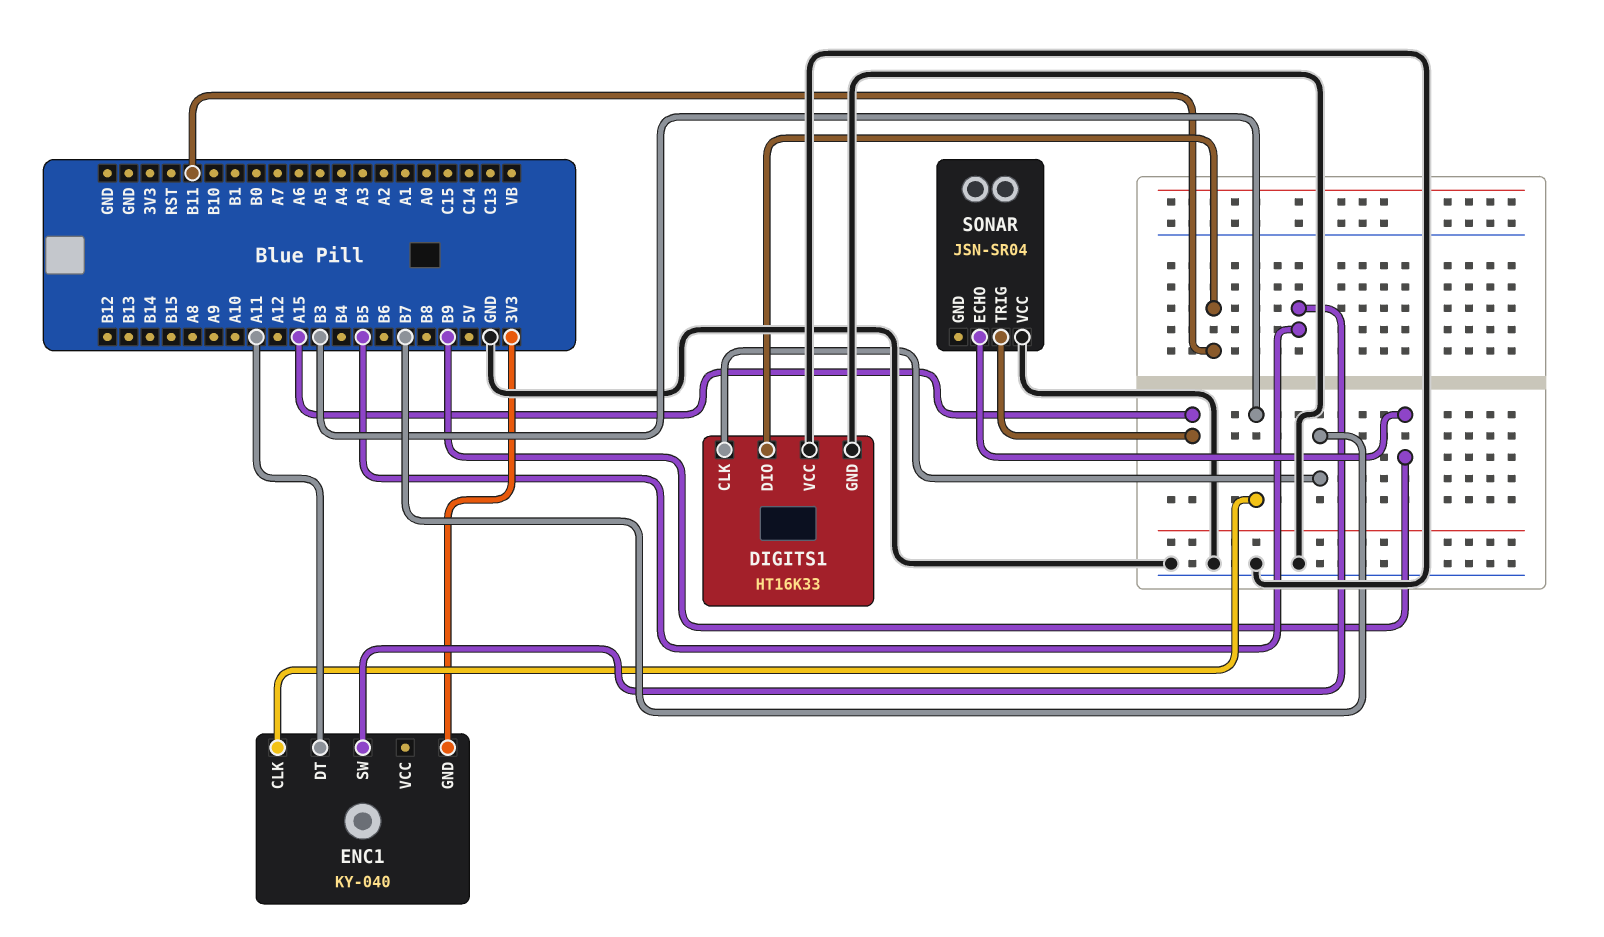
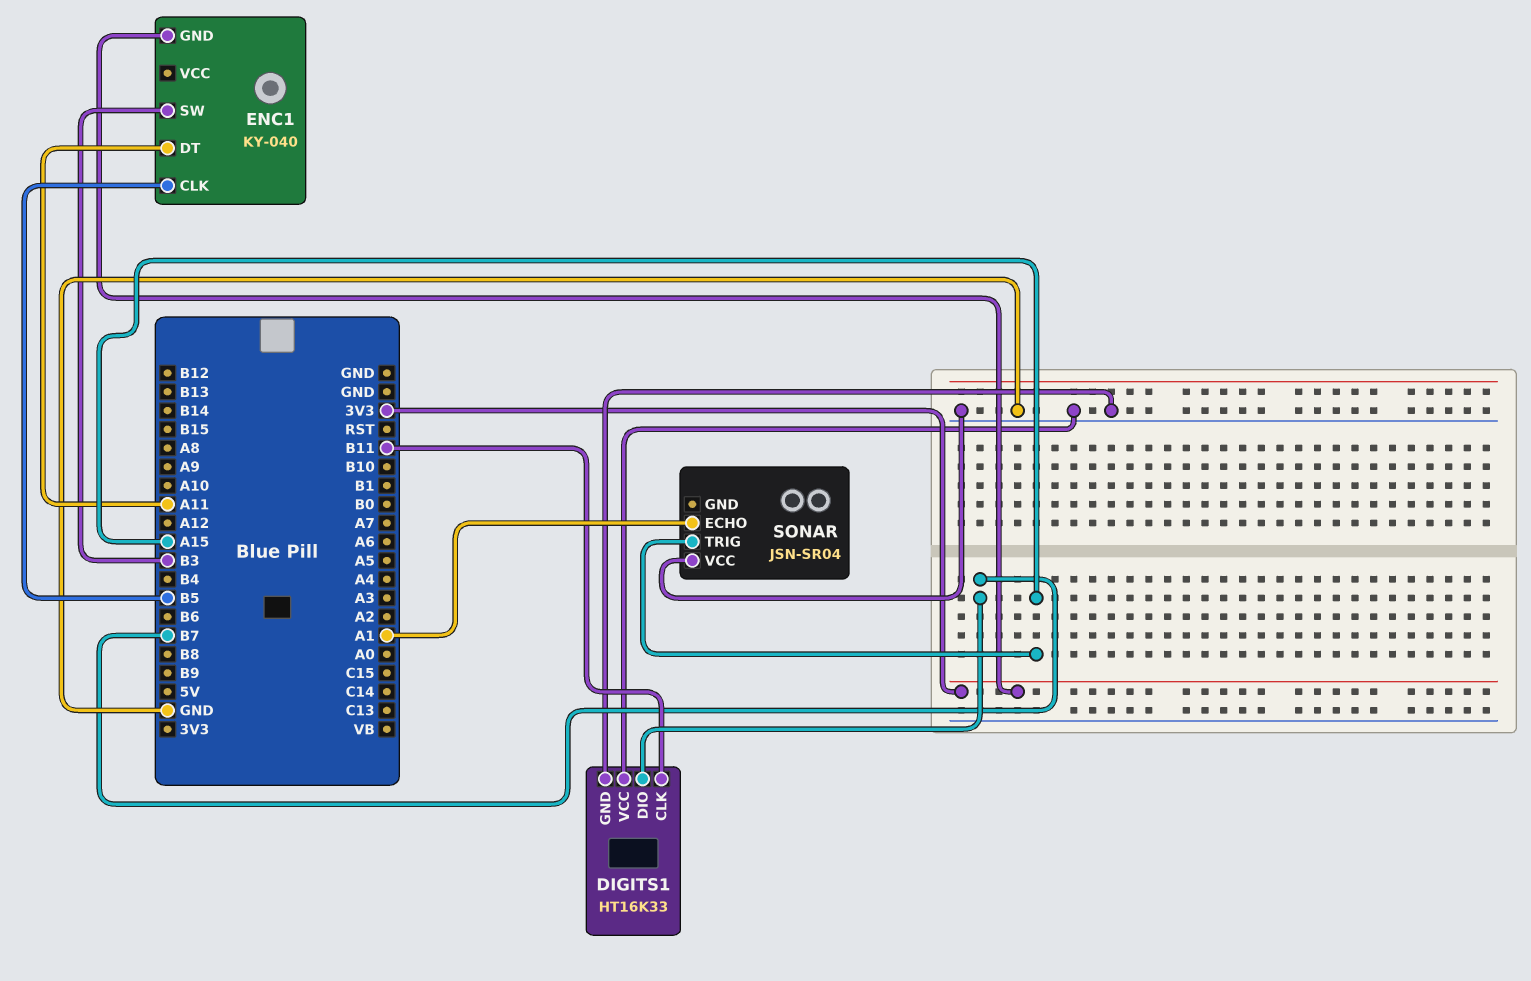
DIGITS1 pin CLK: B7 -> B11
DIGITS1 pin DIO: B11 -> B7
ENC1 pin CLK: B3 -> B5
ENC1 pin SW: B5 -> B3
SONAR pin ECHO: B9 -> A1

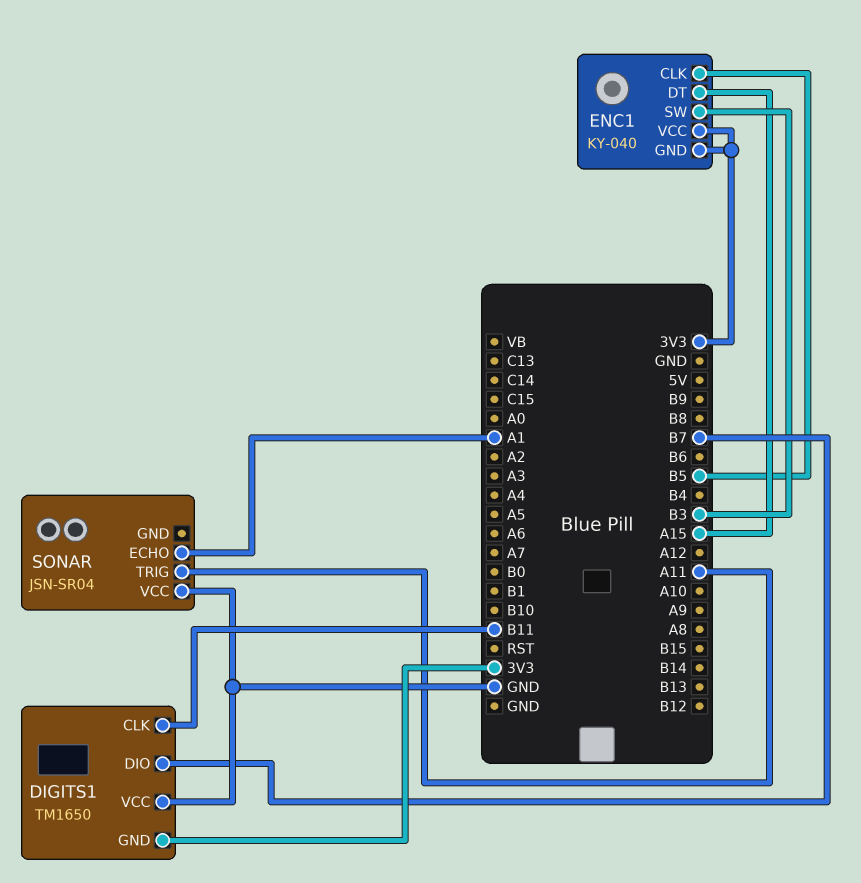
DIGITS1: HT16K33 -> TM1650
DIGITS1 pin GND: GND -> 3V3
ENC1 pin DT: A11 -> A15
ENC1 pin VCC: none -> 3V3
SONAR pin TRIG: A15 -> A11

